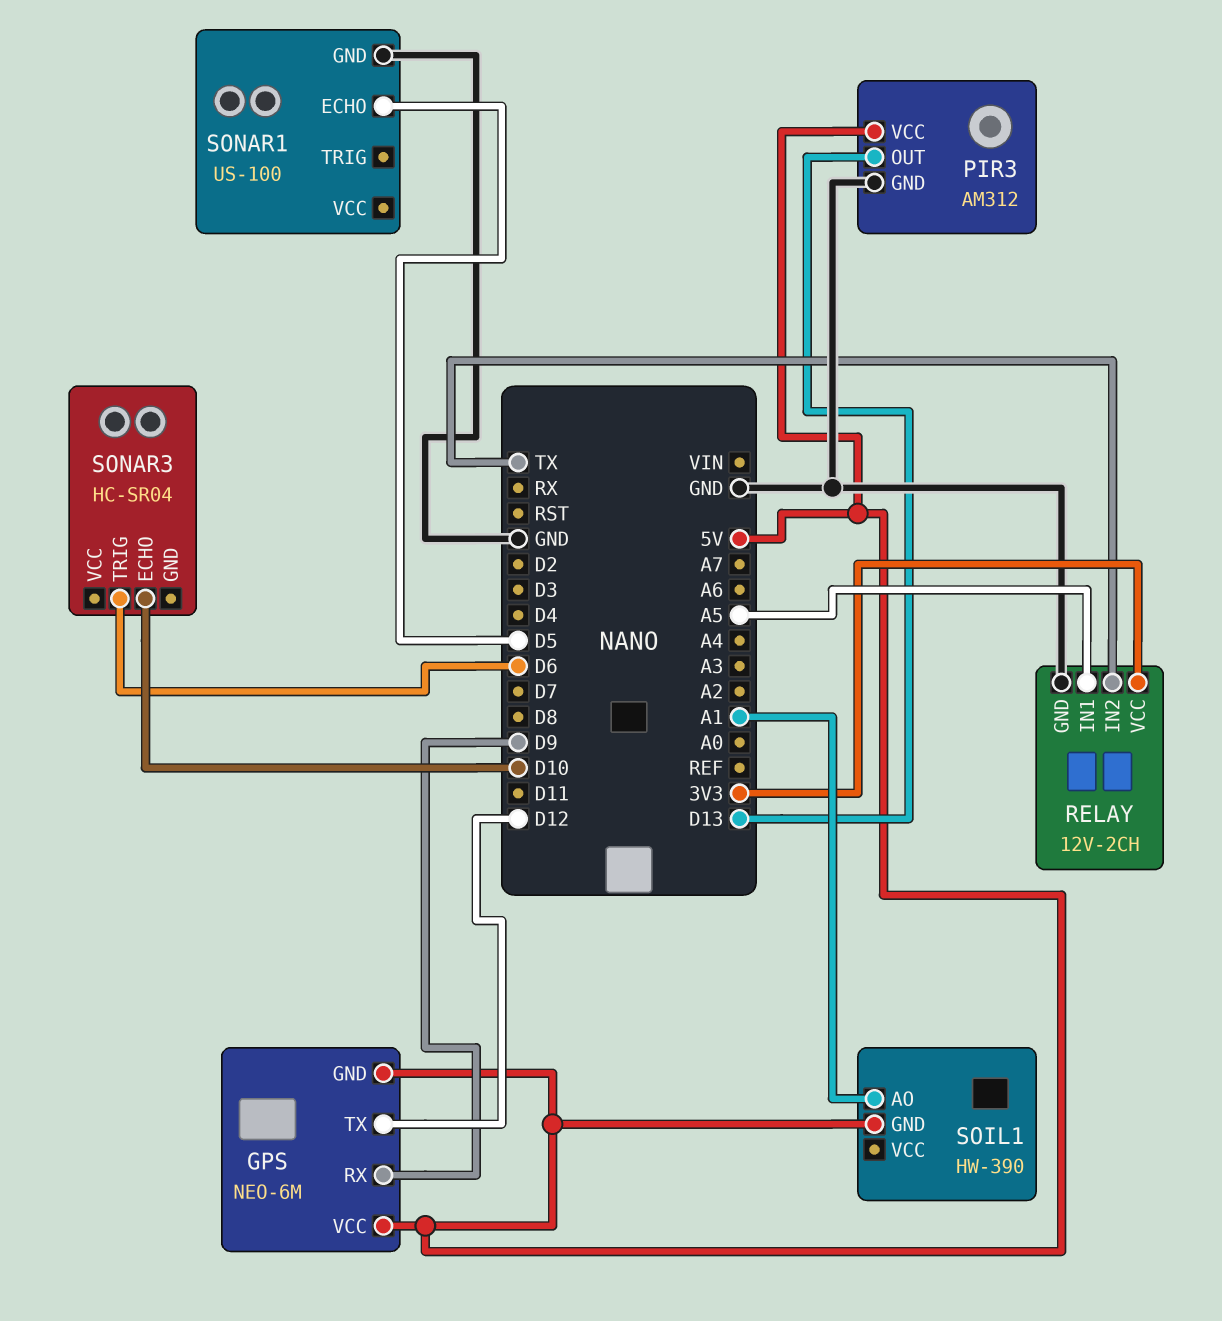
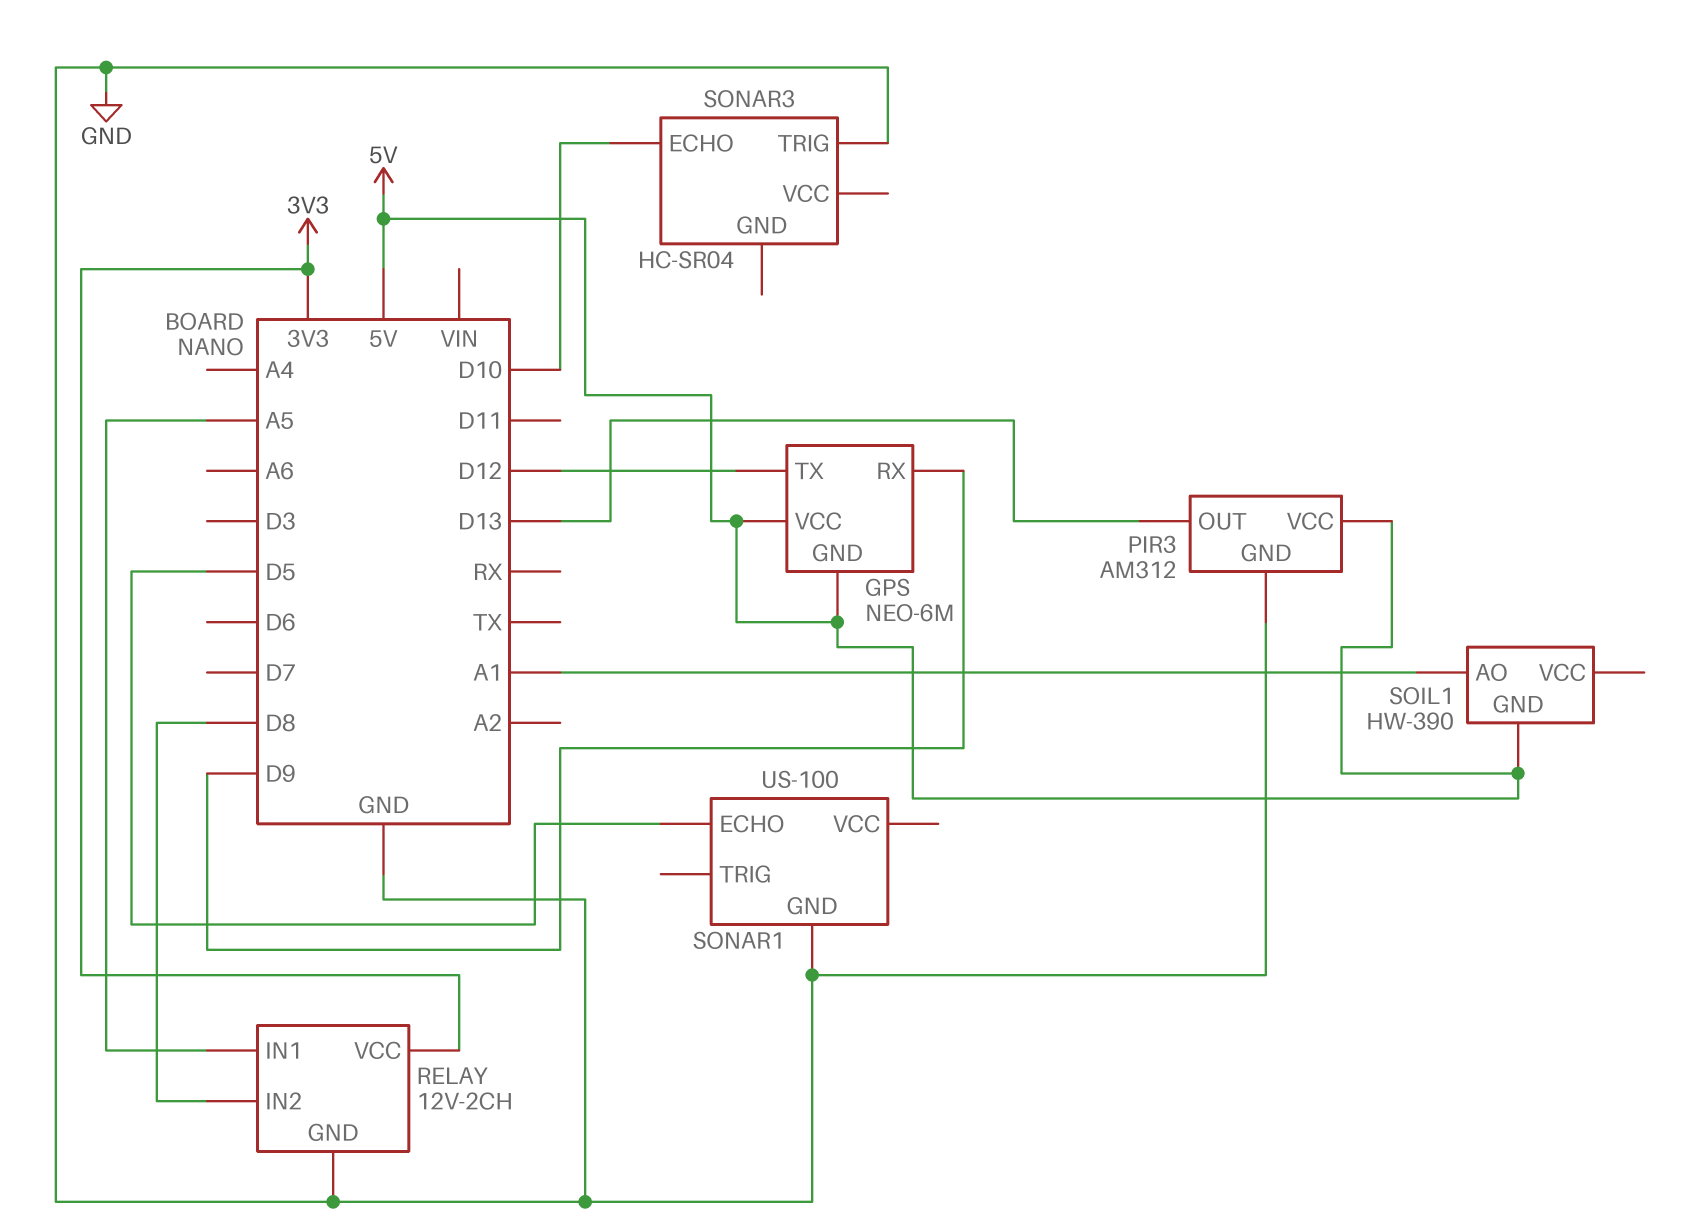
RELAY pin IN2: TX -> D8
SONAR3 pin TRIG: D6 -> GND

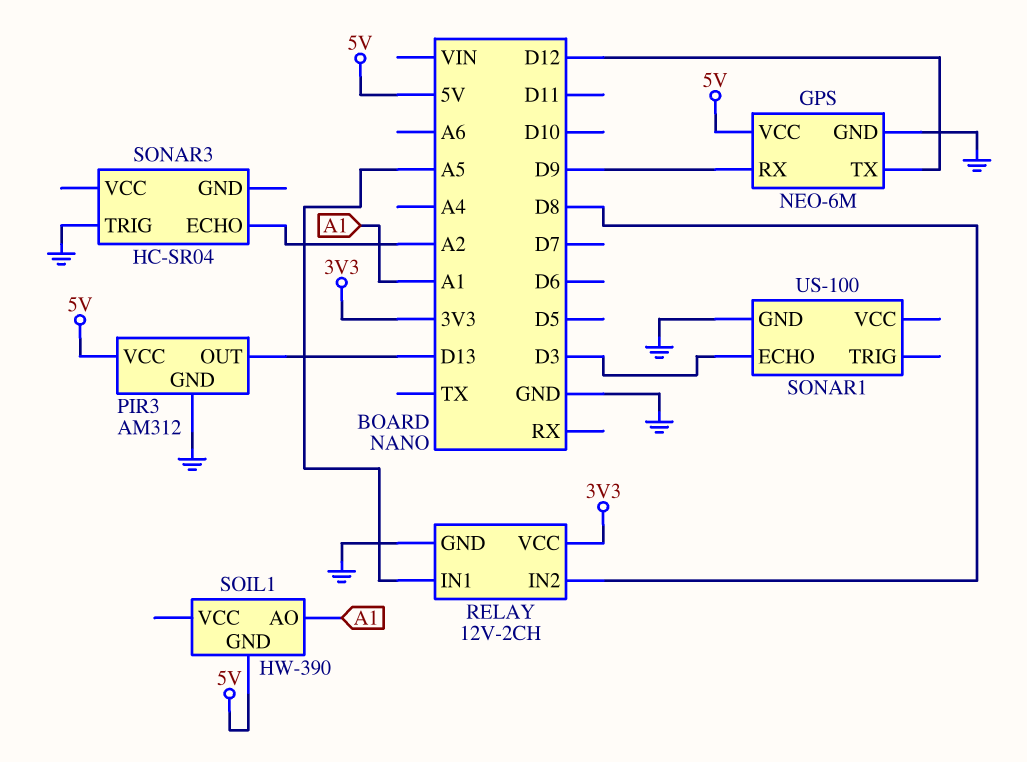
GPS pin GND: 5V -> GND
SONAR1 pin ECHO: D5 -> D3
SONAR3 pin ECHO: D10 -> A2

